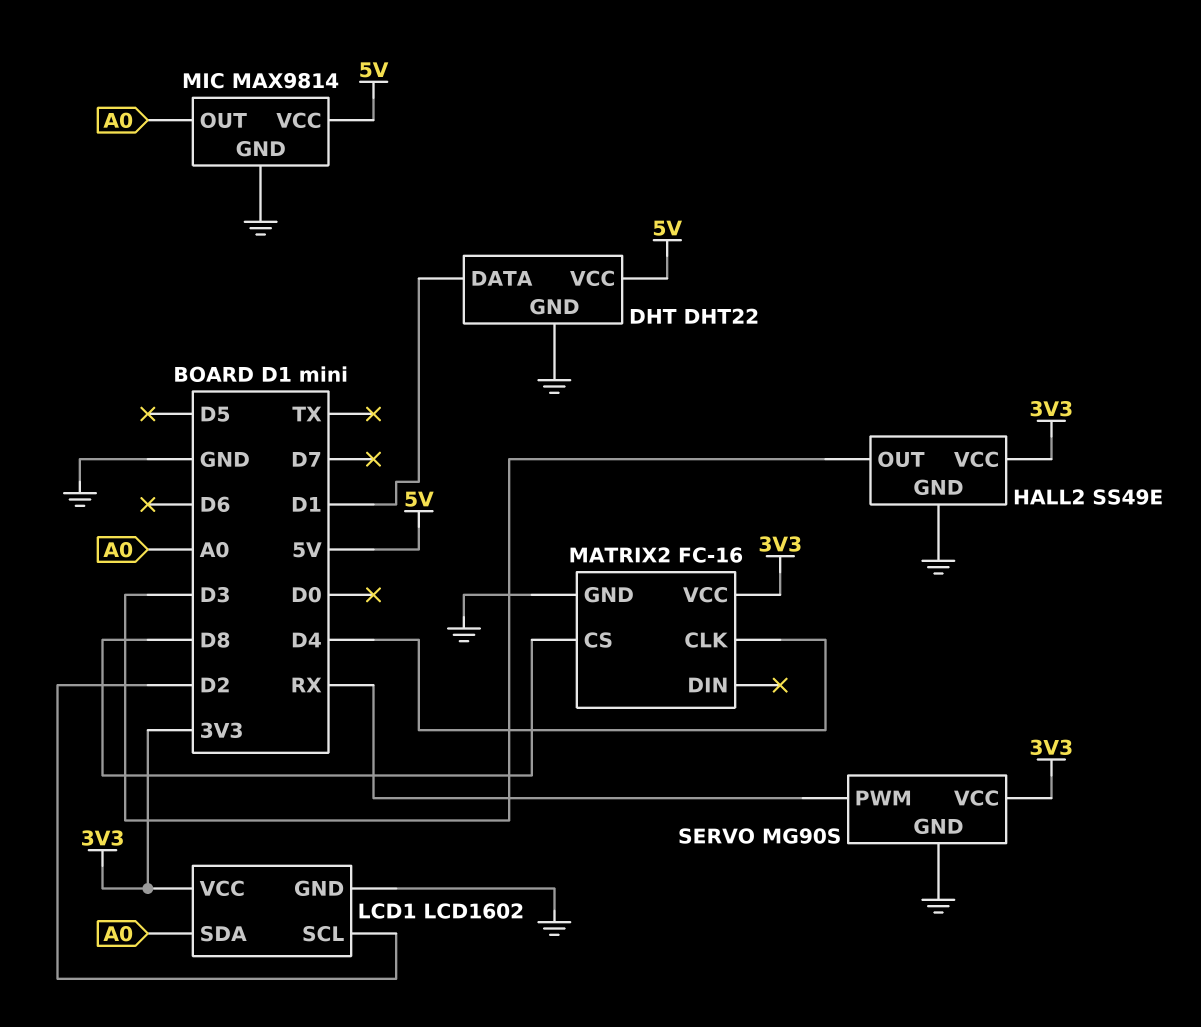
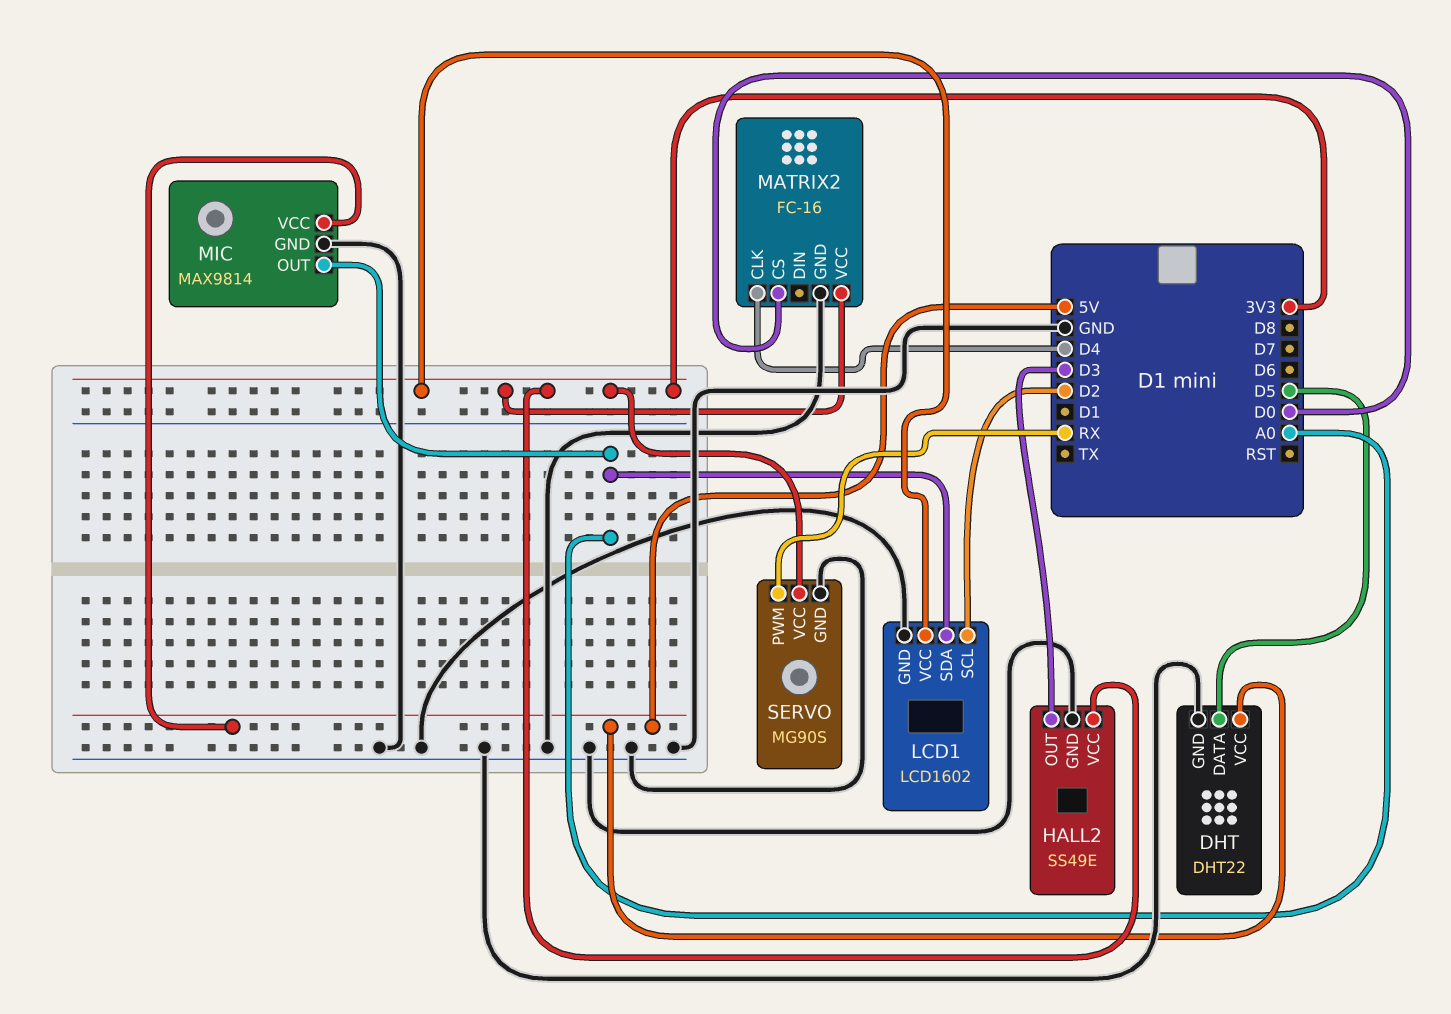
DHT pin DATA: D1 -> D5
MATRIX2 pin CS: D8 -> D0

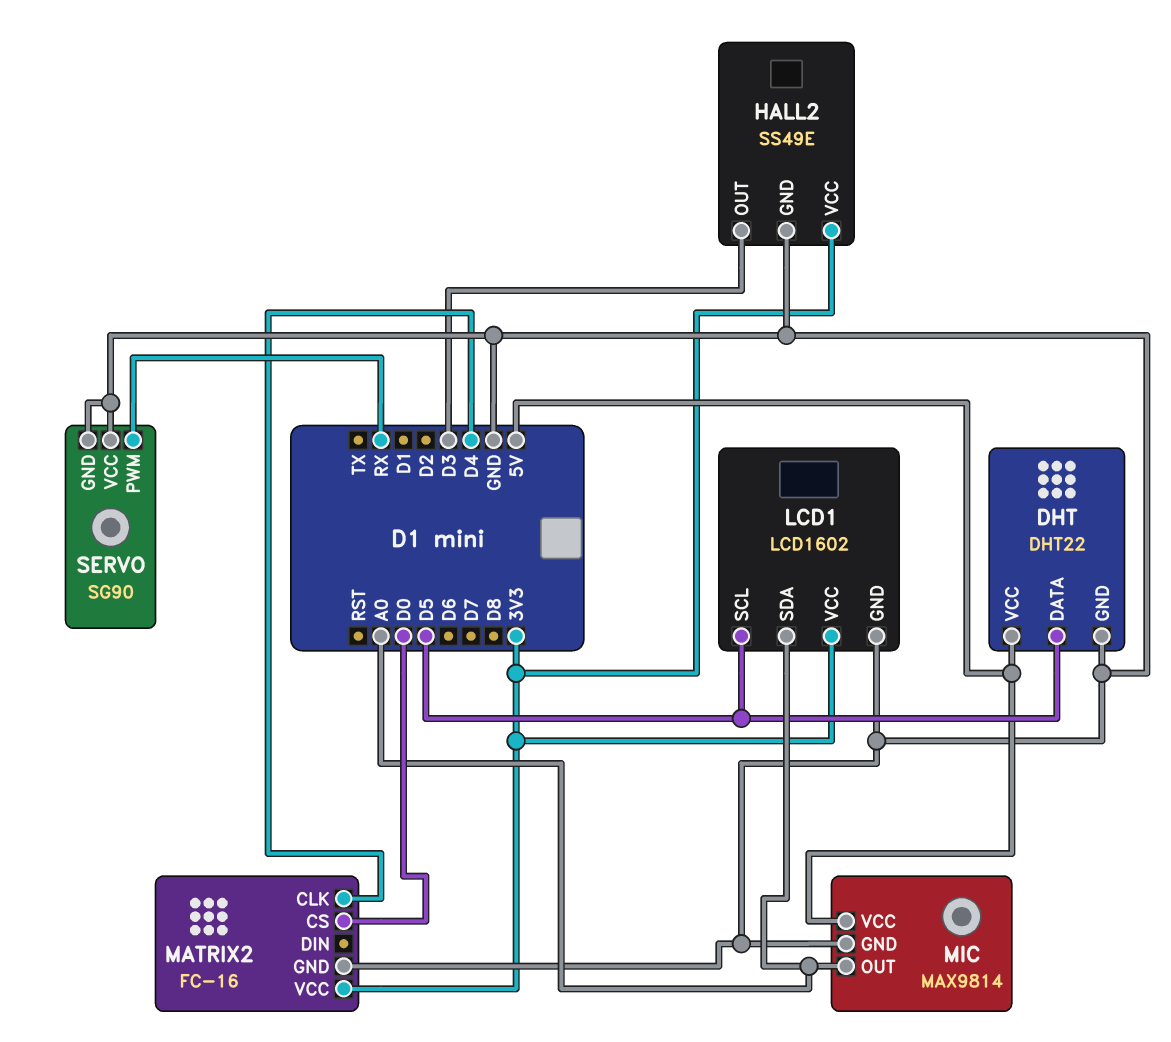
LCD1 pin SCL: D2 -> D5
SERVO: MG90S -> SG90
SERVO pin VCC: 3V3 -> GND

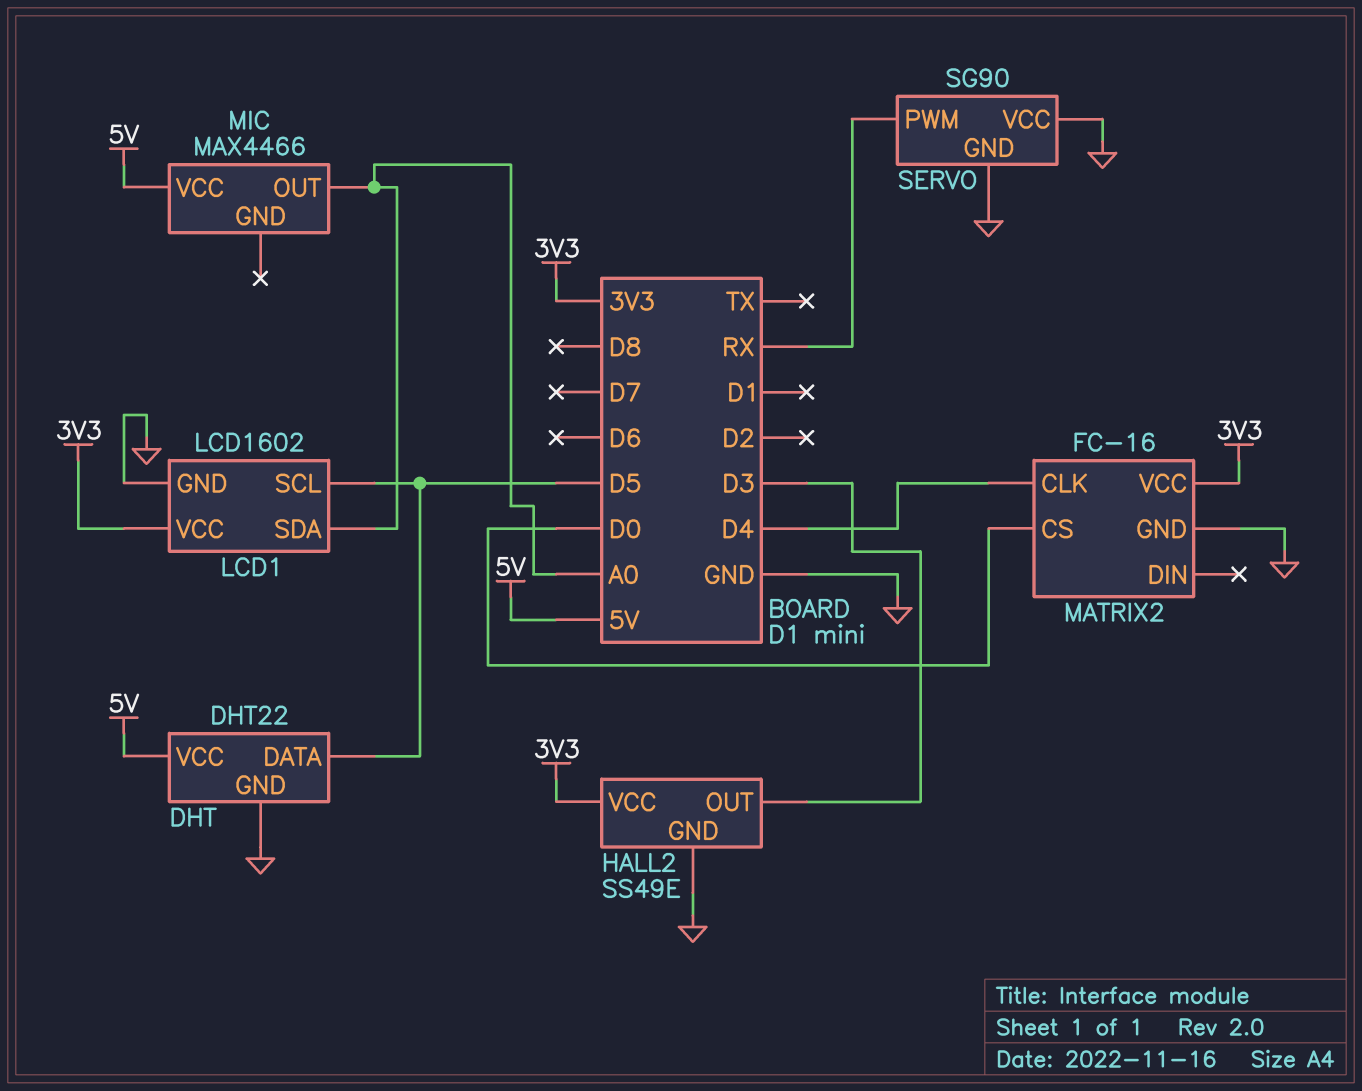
MIC: MAX9814 -> MAX4466
MIC pin GND: GND -> none

